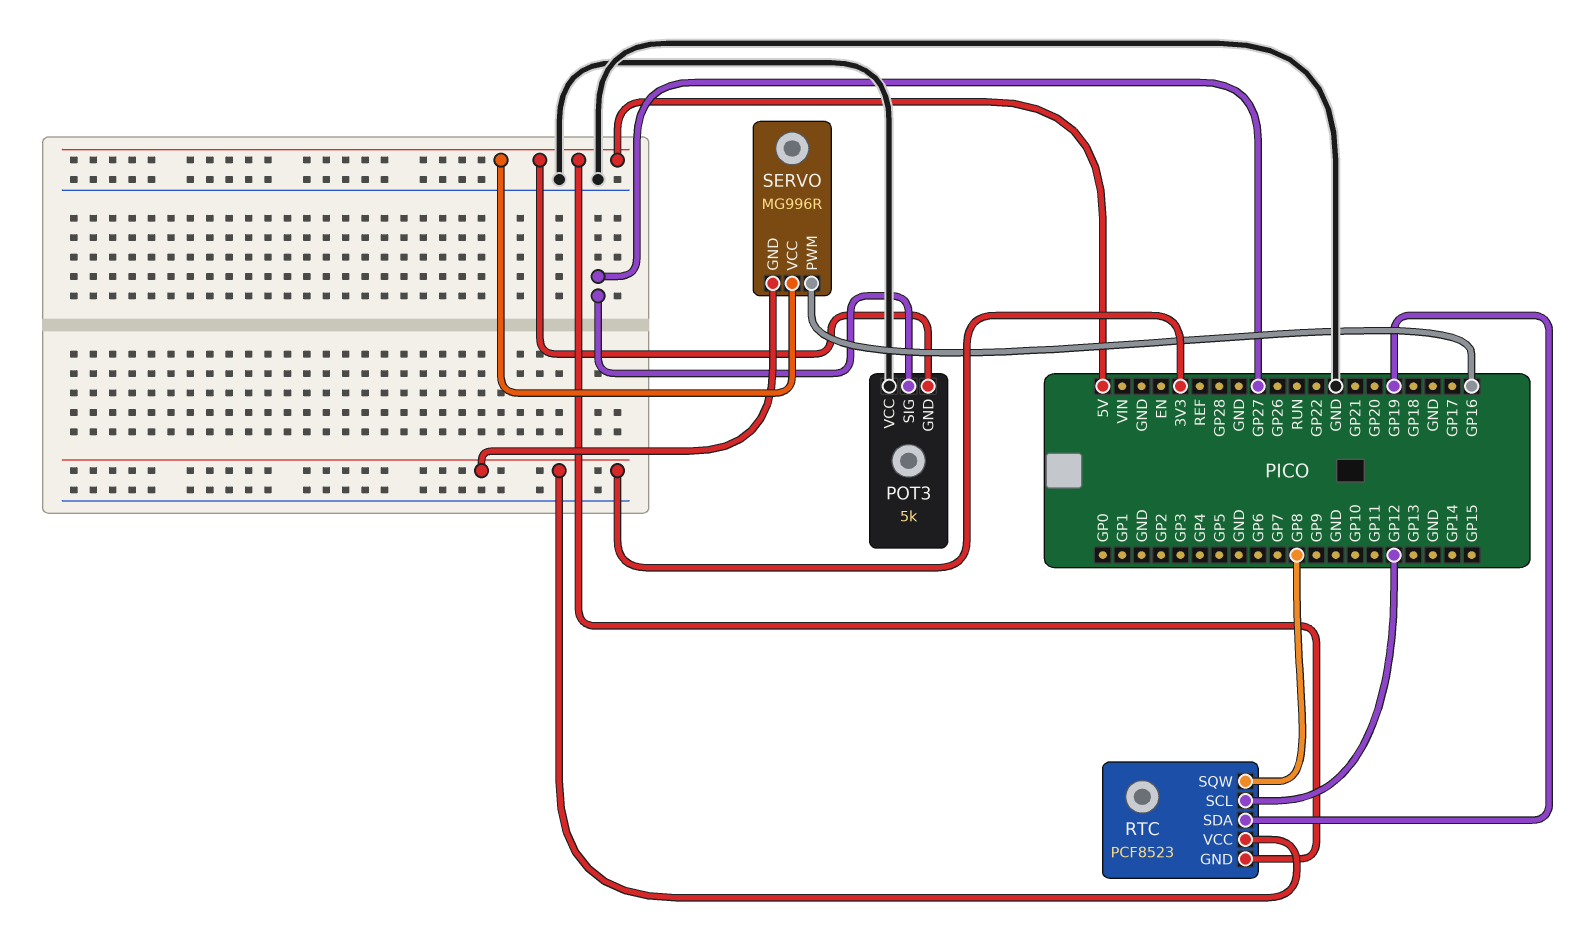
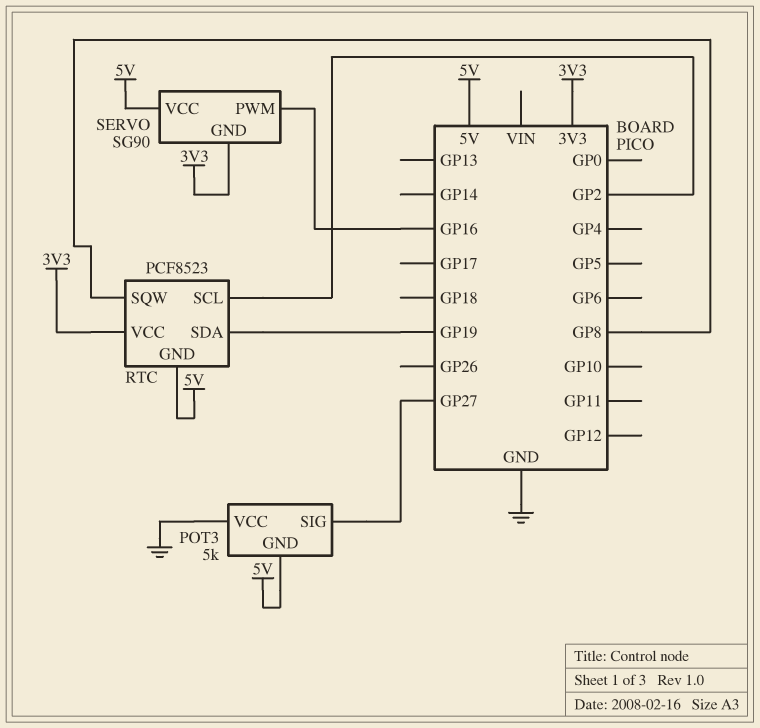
RTC pin SCL: GP12 -> GP2
SERVO: MG996R -> SG90

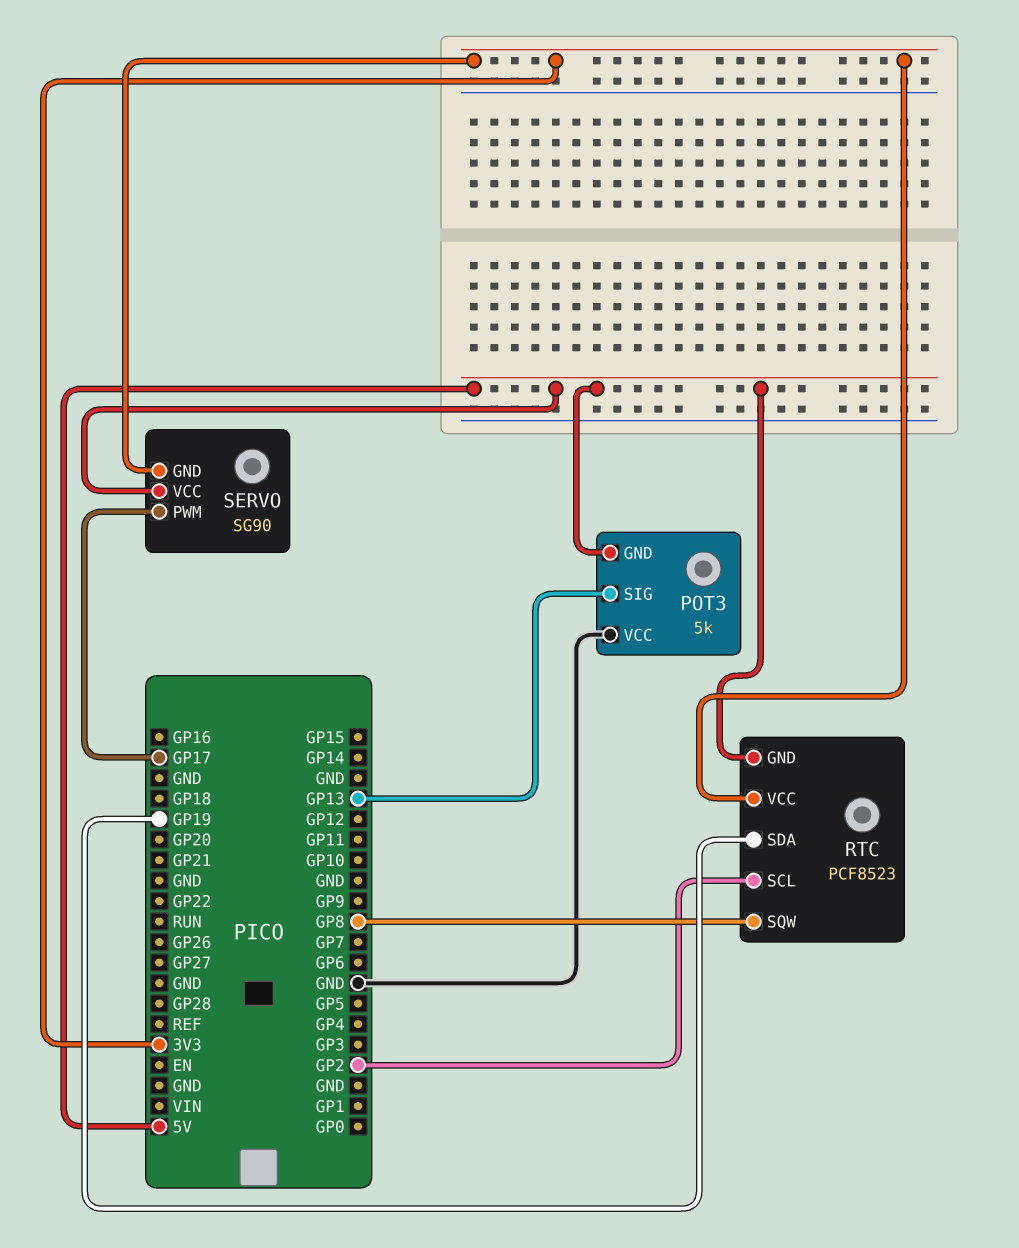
POT3 pin SIG: GP27 -> GP13
SERVO pin PWM: GP16 -> GP17

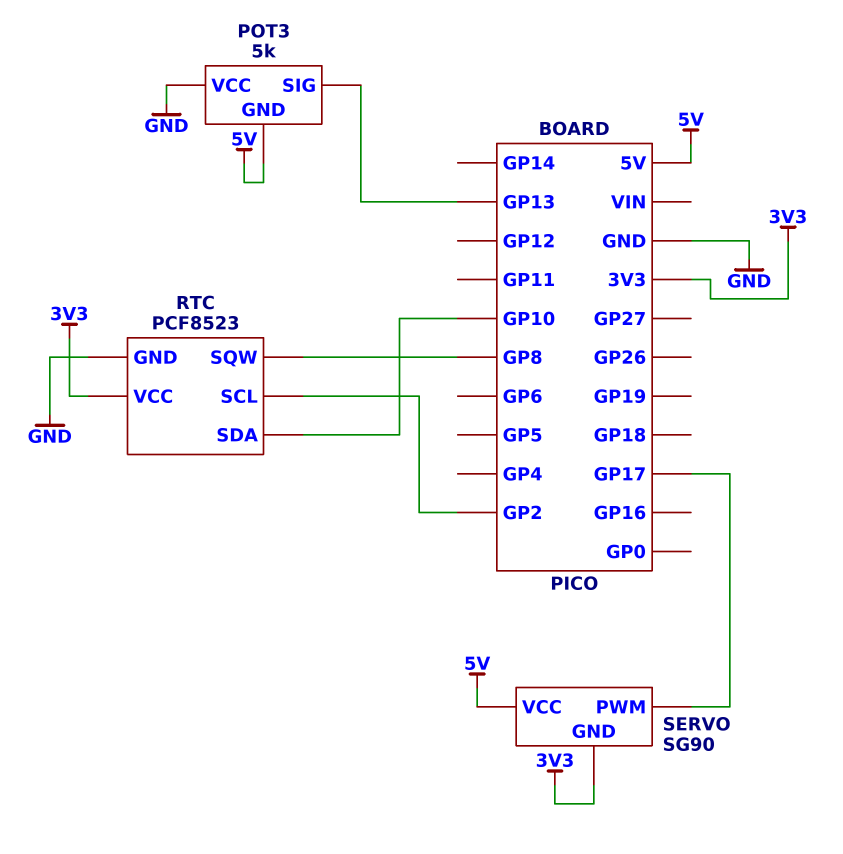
RTC pin GND: 5V -> GND
RTC pin SDA: GP19 -> GP10

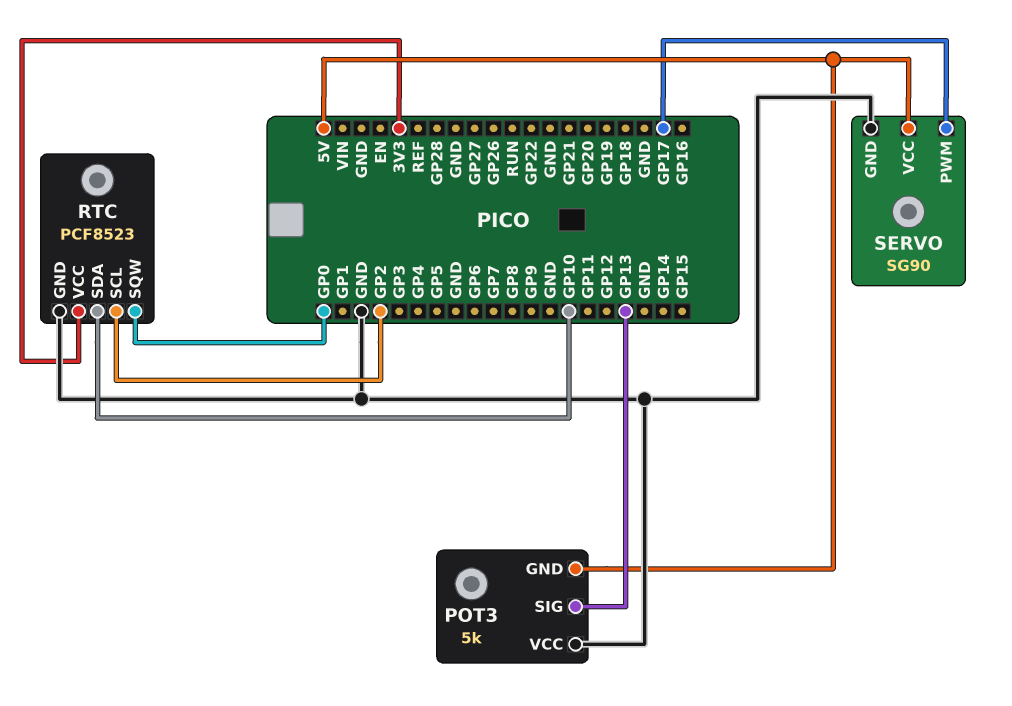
RTC pin SQW: GP8 -> GP0
SERVO pin GND: 3V3 -> GND

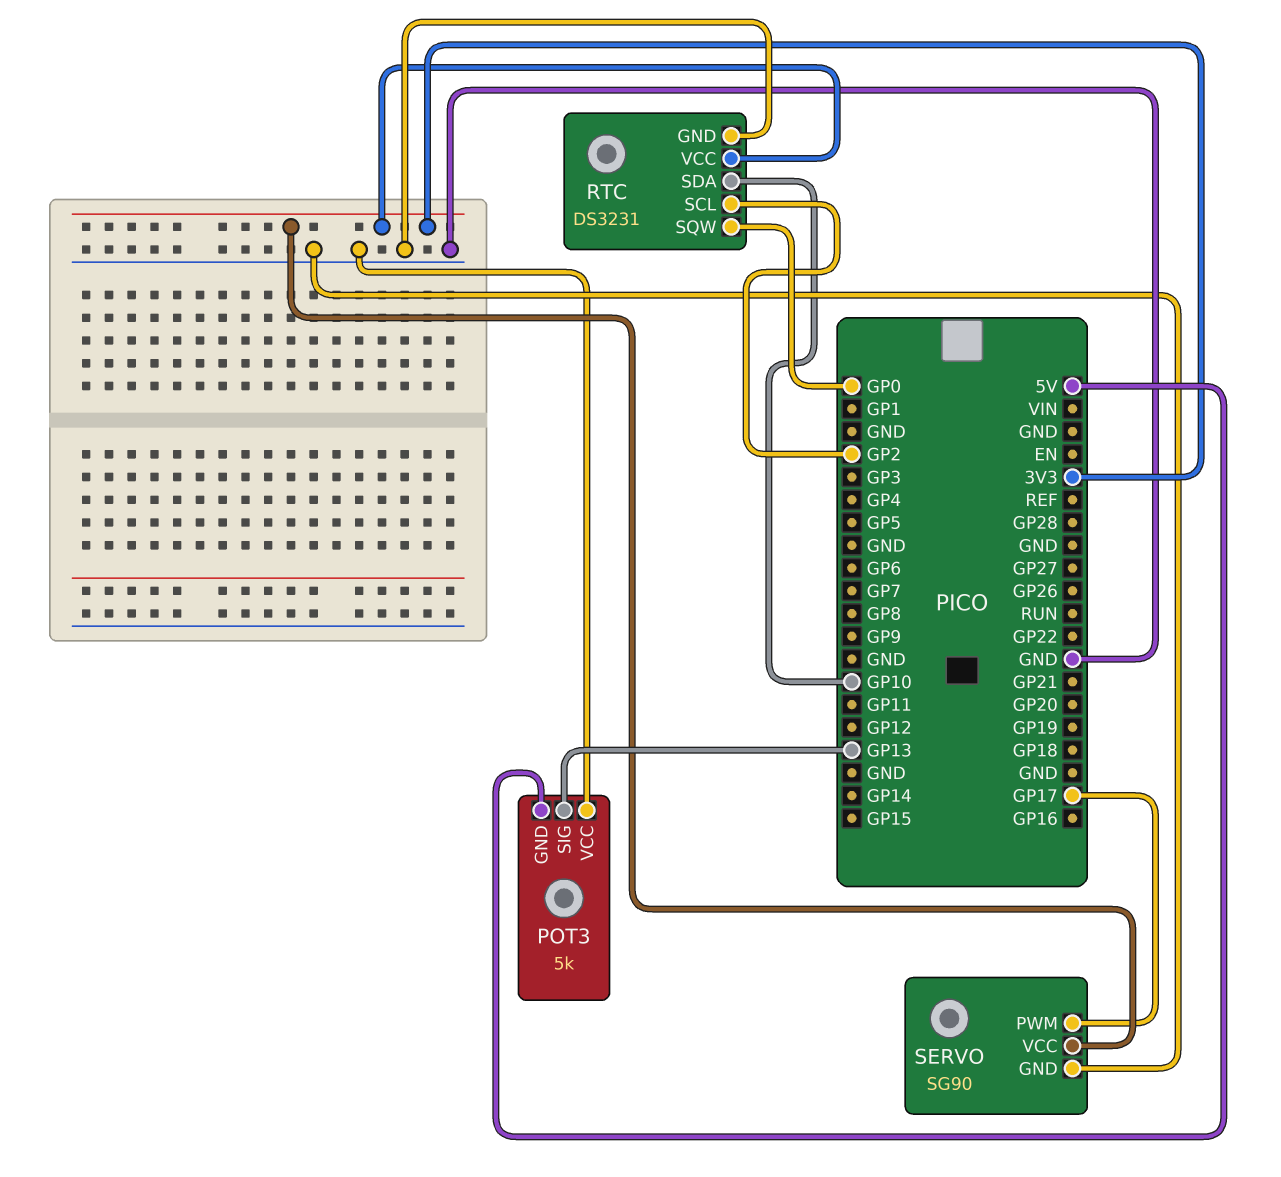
RTC: PCF8523 -> DS3231
SERVO pin VCC: 5V -> 3V3

